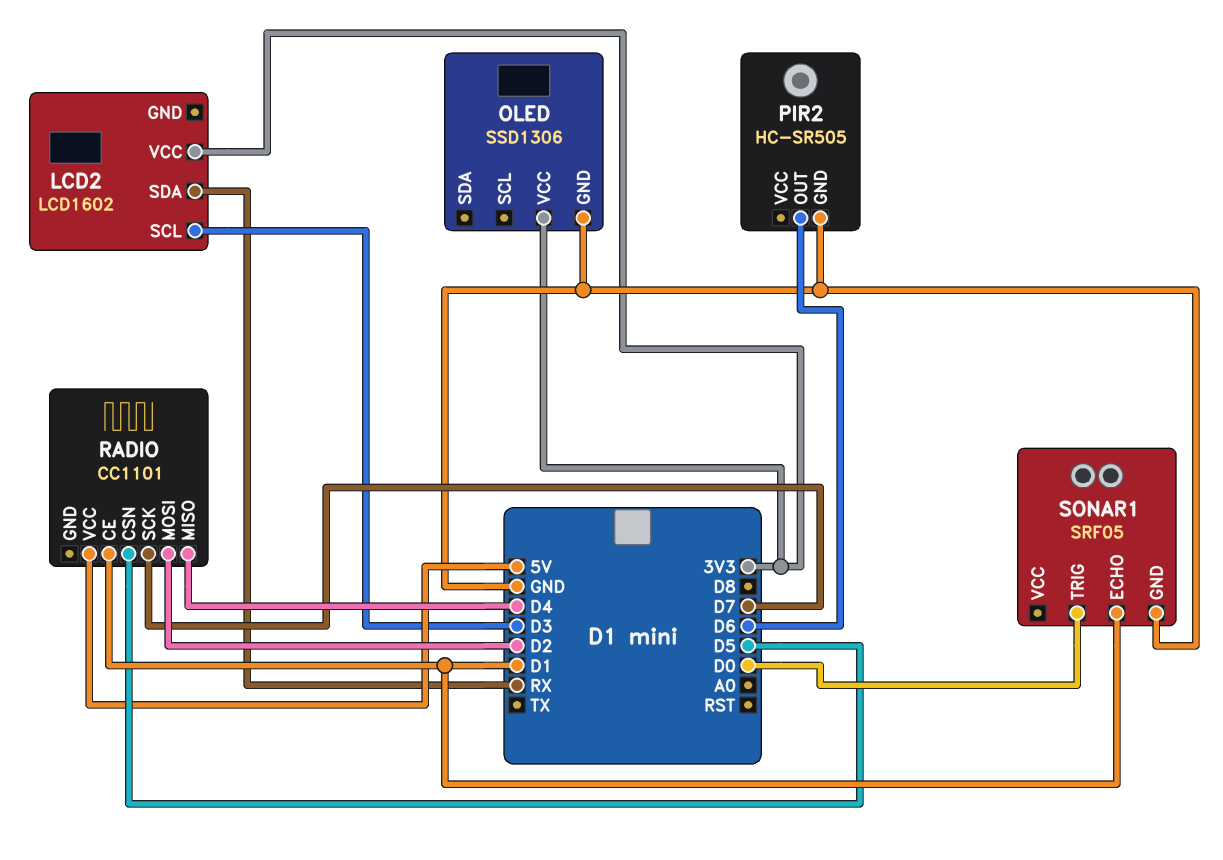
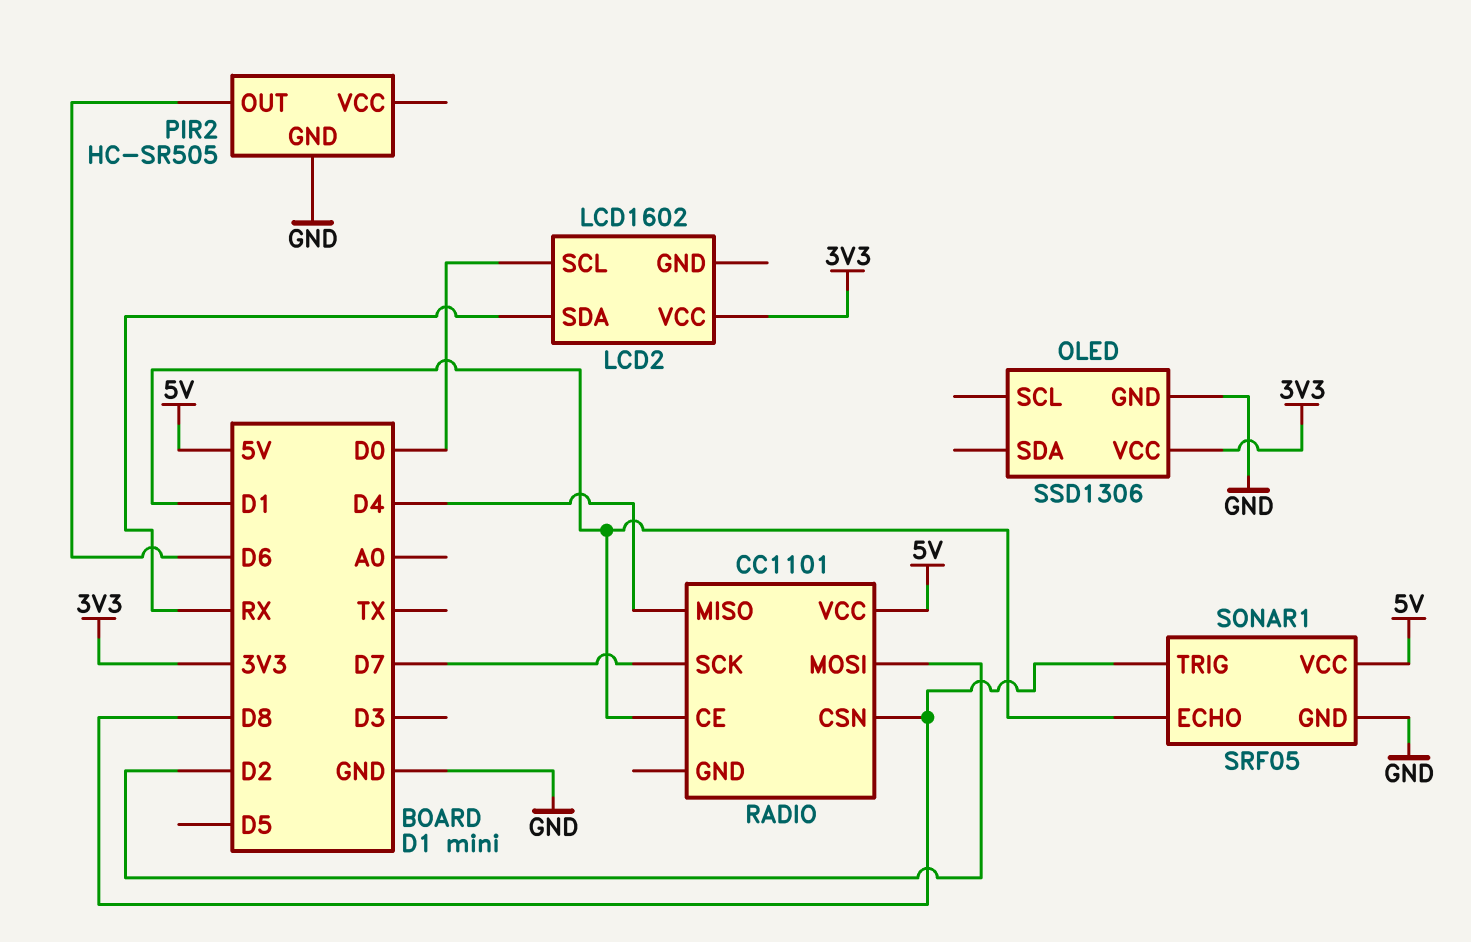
LCD2 pin SCL: D3 -> D0
RADIO pin CSN: D5 -> D8
SONAR1 pin TRIG: D0 -> D8
SONAR1 pin VCC: none -> 5V

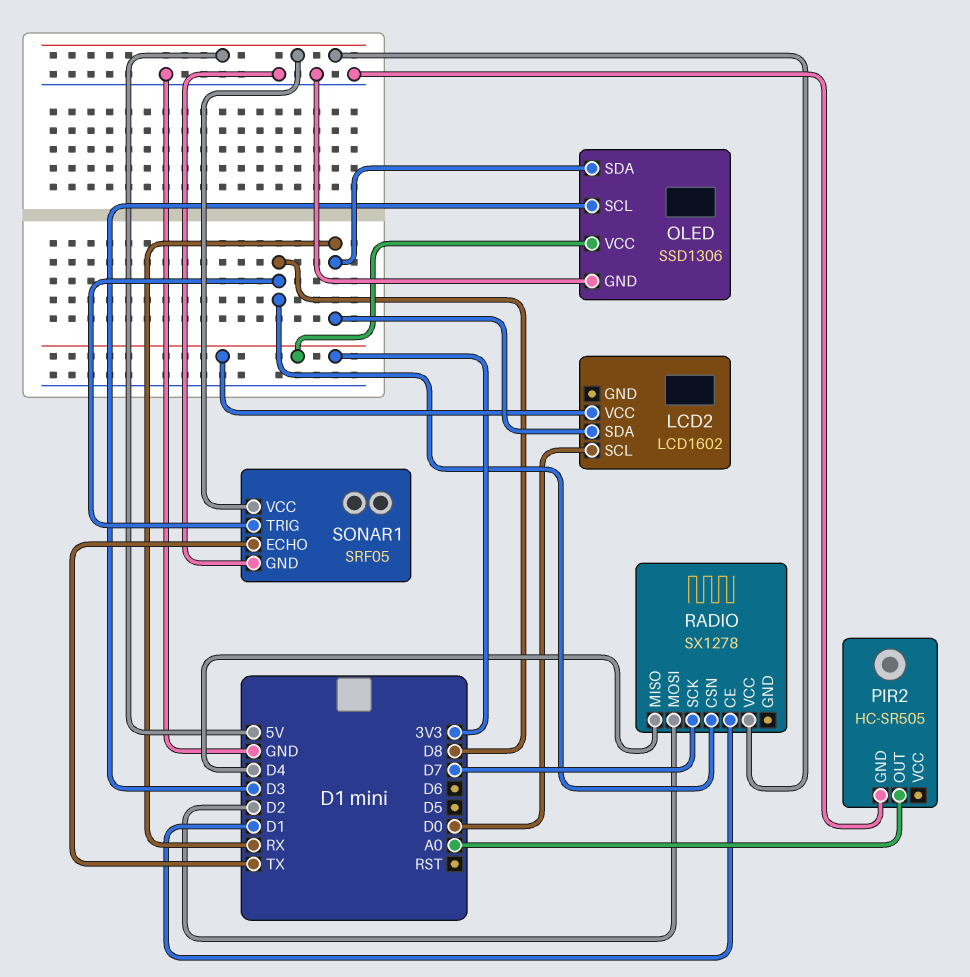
OLED pin SCL: none -> D3
OLED pin SDA: none -> RX
PIR2 pin OUT: D6 -> A0
RADIO: CC1101 -> SX1278
SONAR1 pin ECHO: D1 -> TX

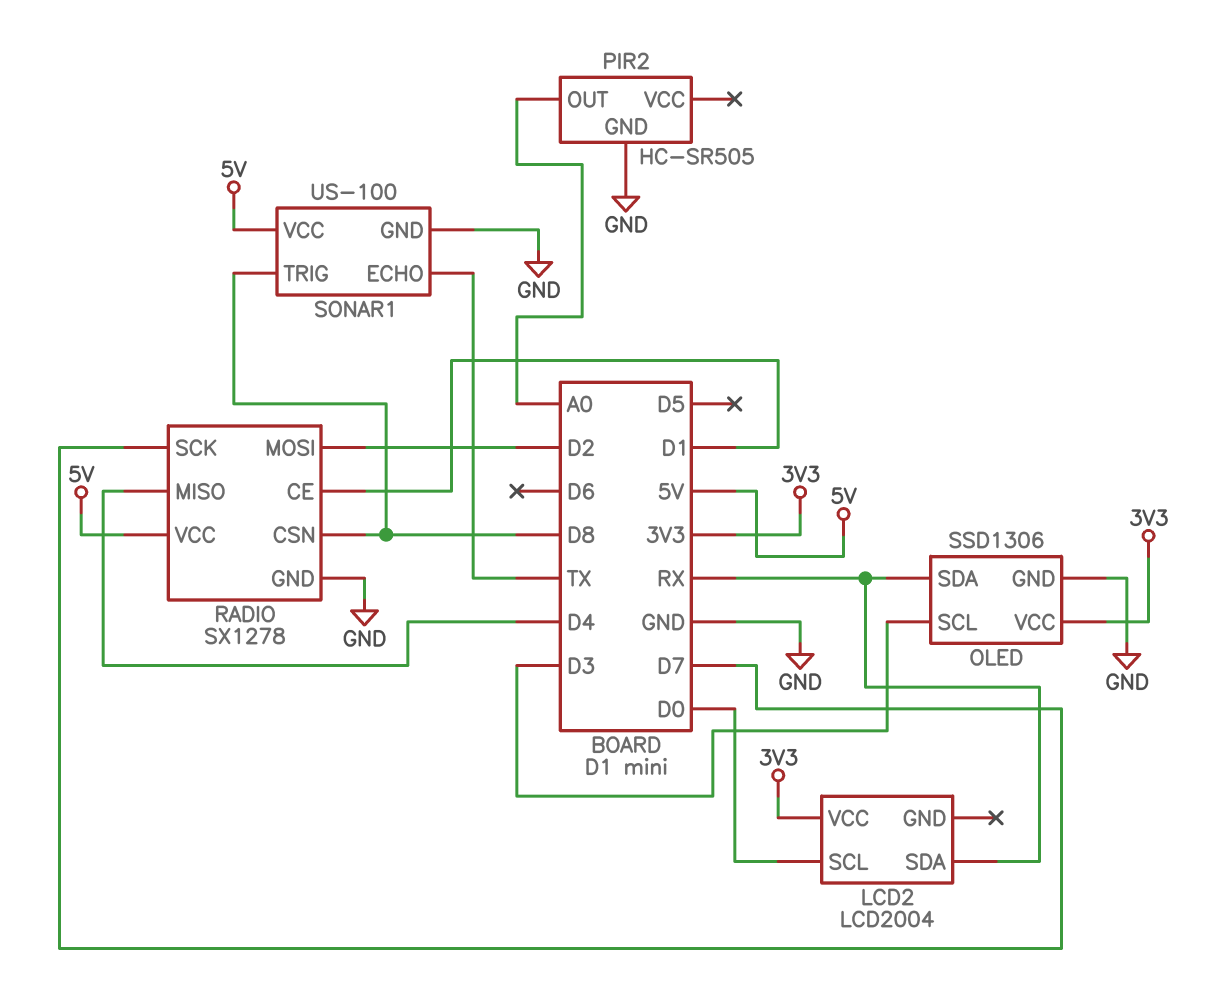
LCD2: LCD1602 -> LCD2004
RADIO pin GND: none -> GND
SONAR1: SRF05 -> US-100

